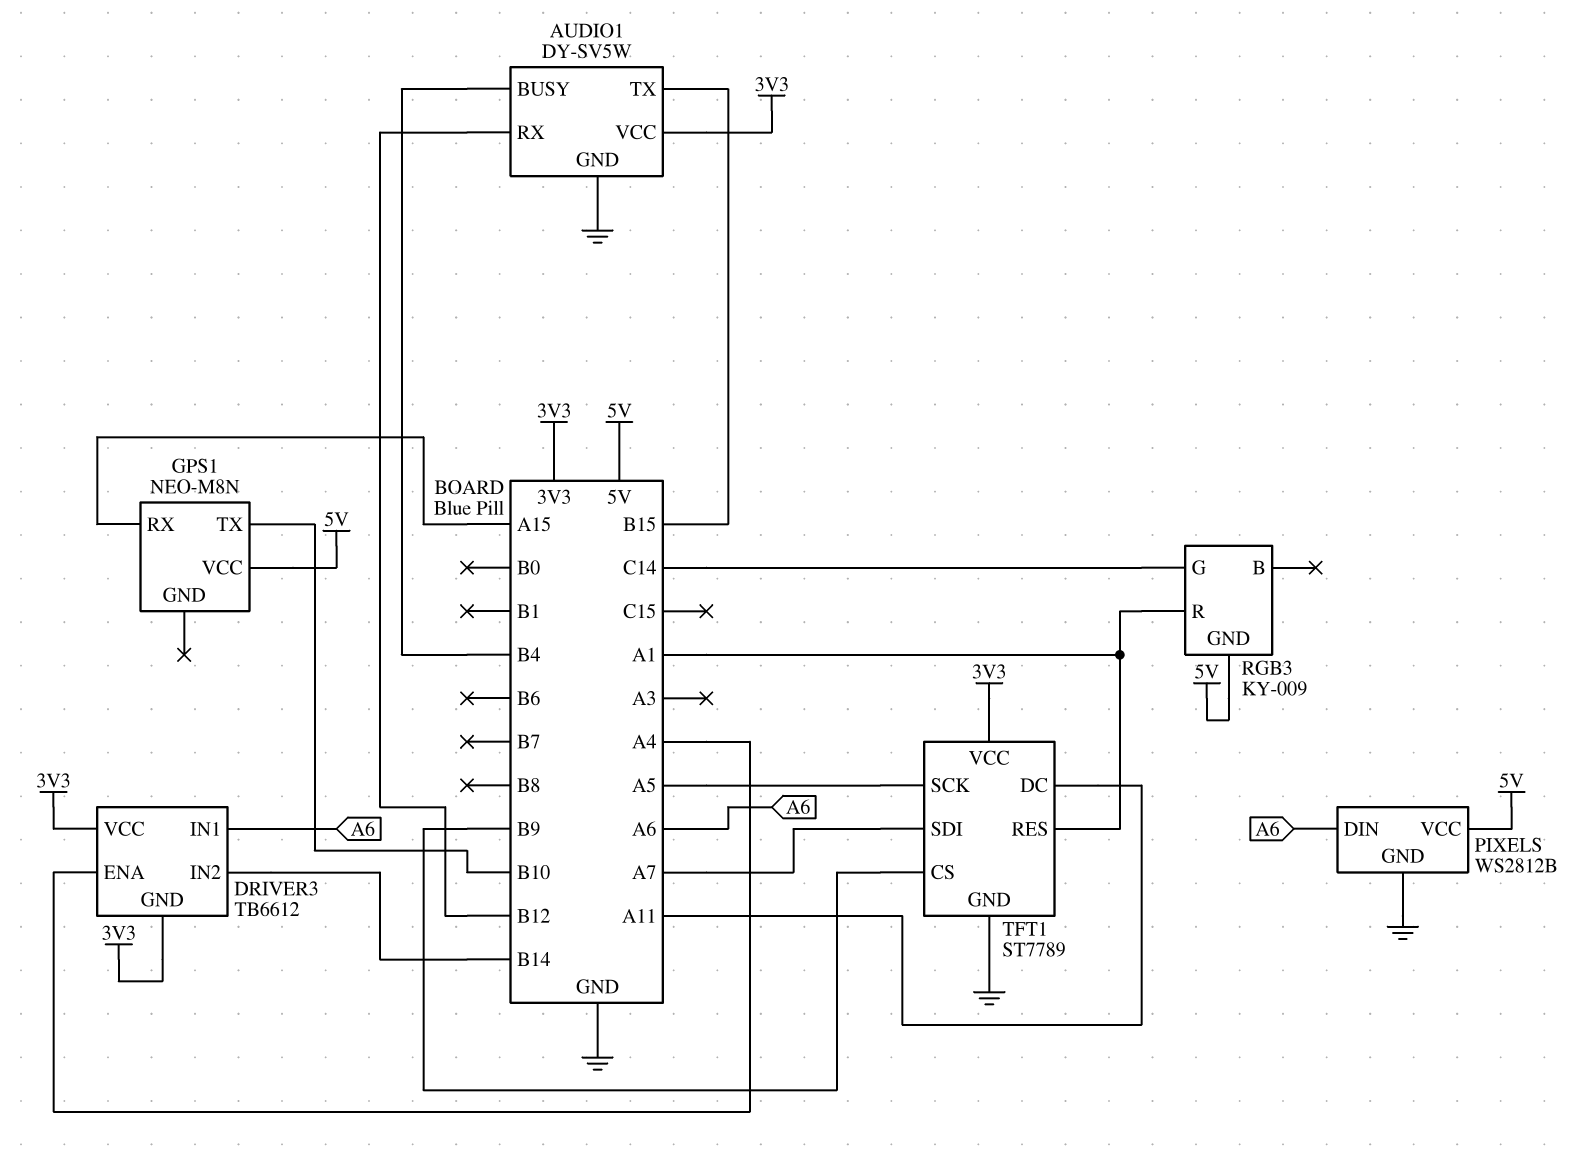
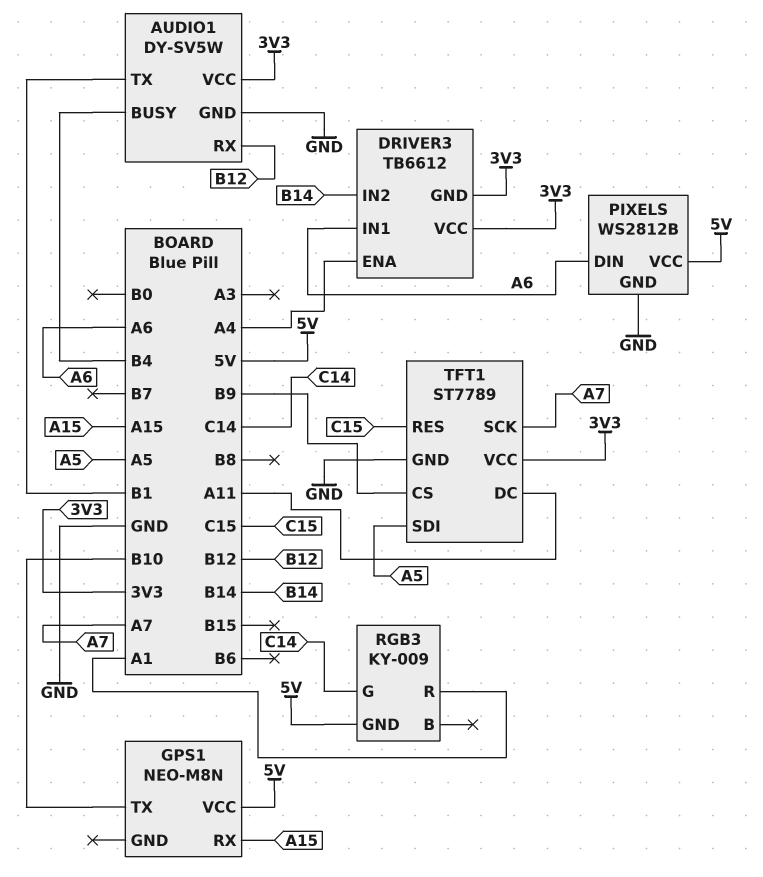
AUDIO1 pin TX: B15 -> B1
TFT1 pin RES: A1 -> C15
TFT1 pin SCK: A5 -> A7
TFT1 pin SDI: A7 -> A5

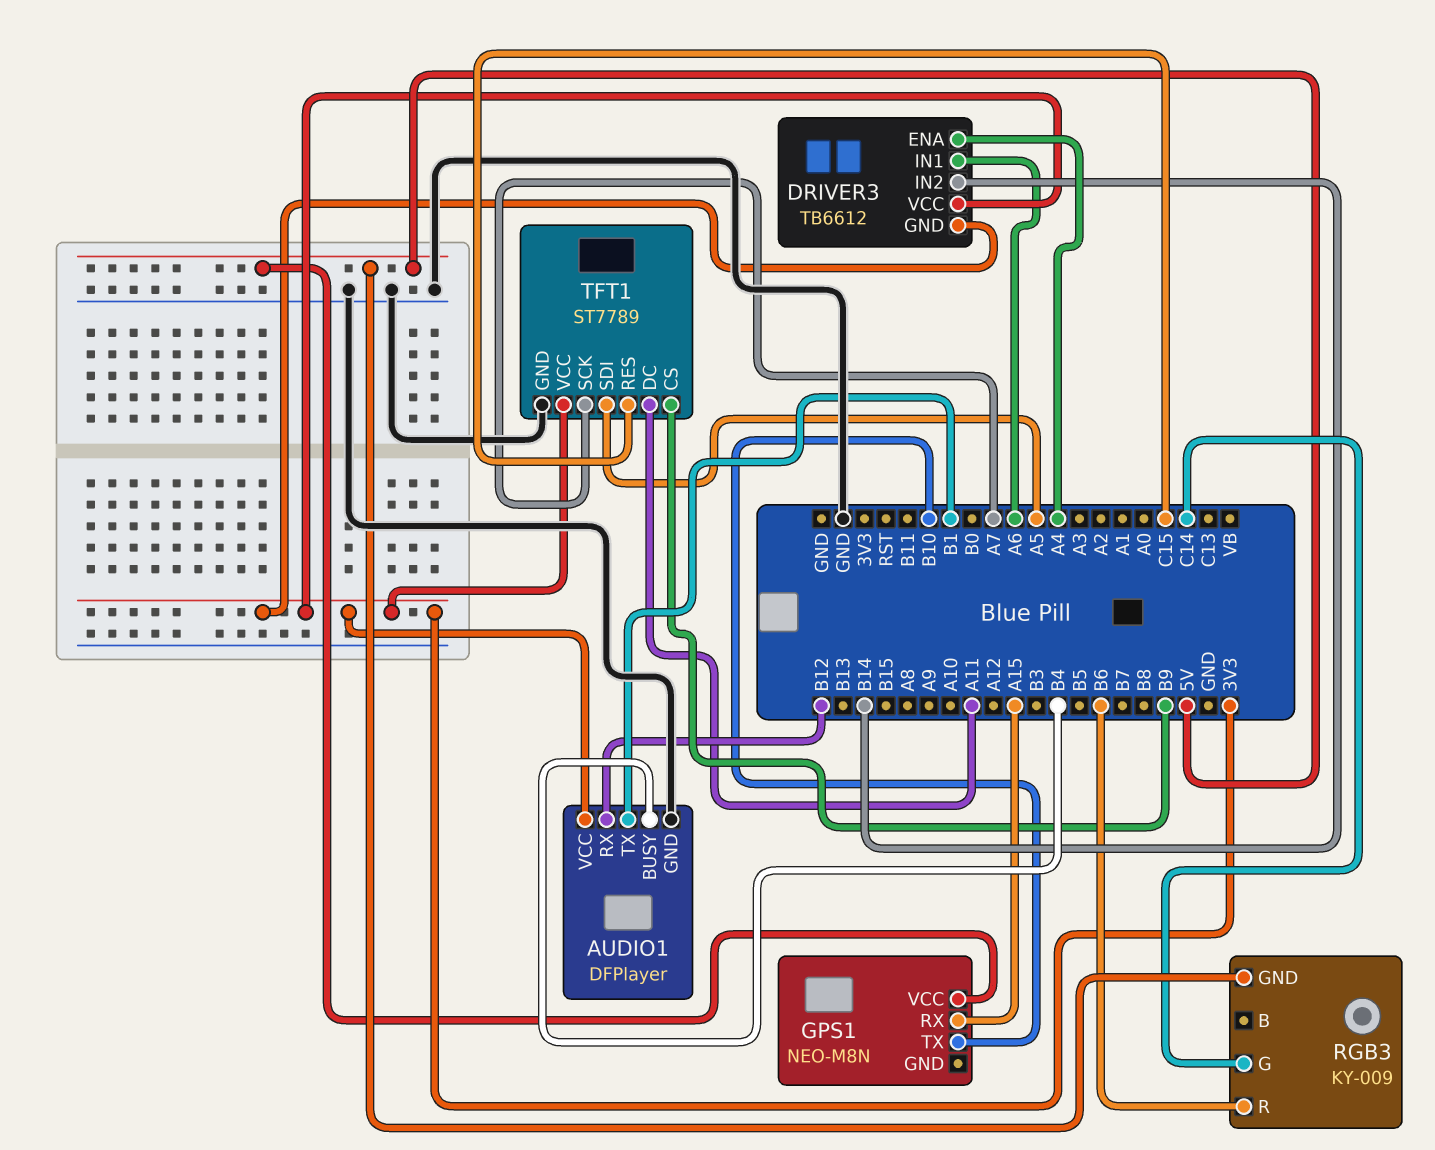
AUDIO1: DY-SV5W -> DFPlayer
PIXELS: WS2812B -> none
PIXELS pin DIN: A6 -> none
PIXELS pin GND: GND -> none
PIXELS pin VCC: 5V -> none
RGB3 pin R: A1 -> B6

